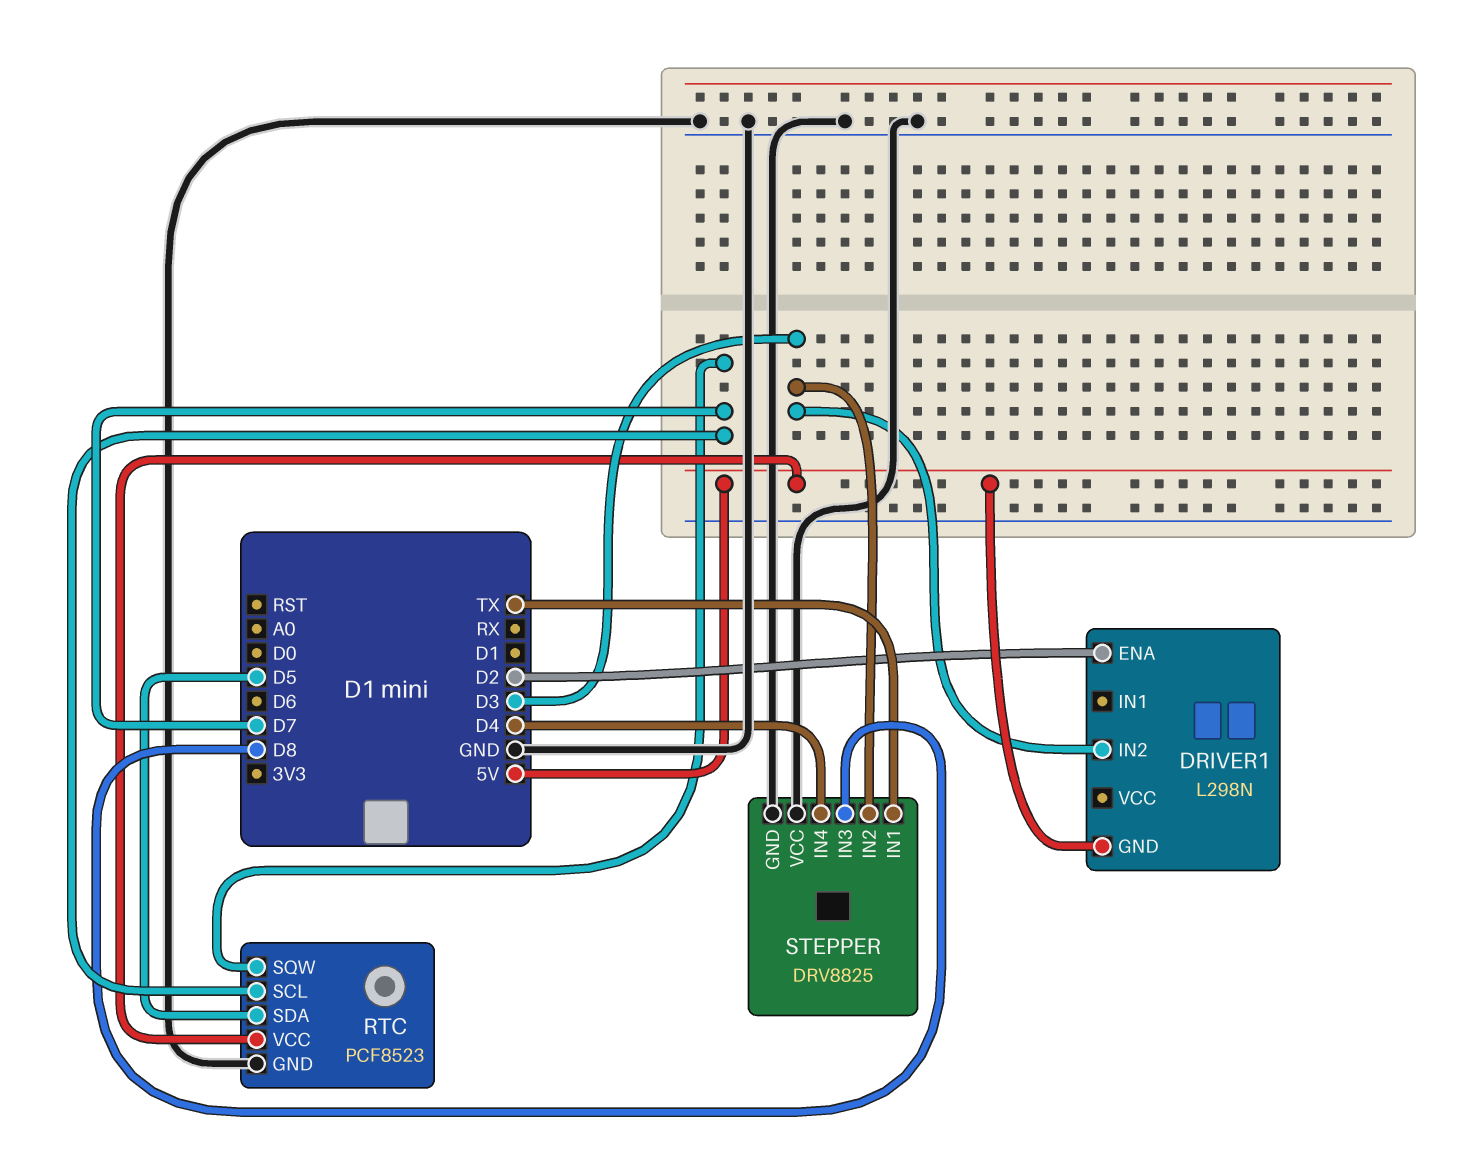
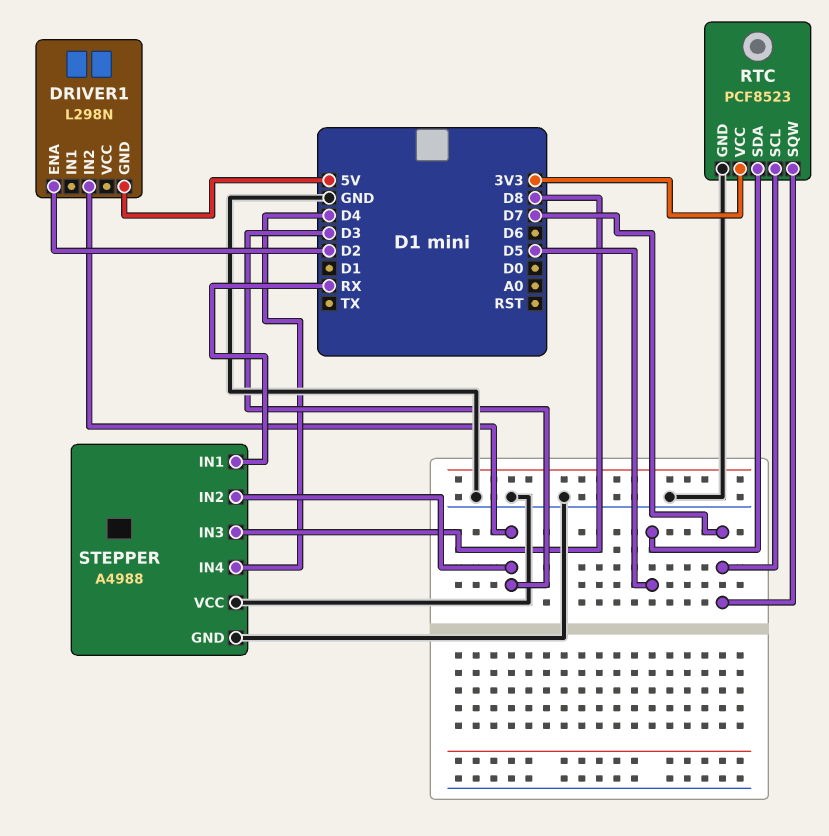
RTC pin VCC: 5V -> 3V3
STEPPER: DRV8825 -> A4988
STEPPER pin IN1: TX -> RX

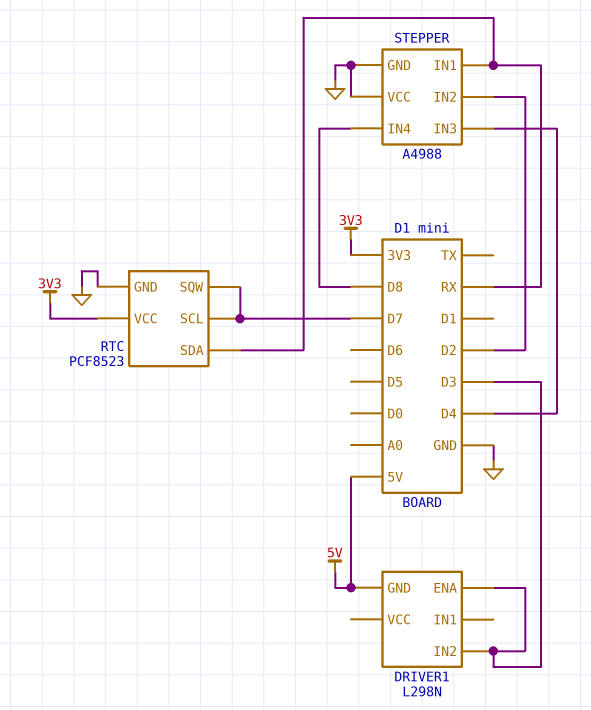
DRIVER1 pin ENA: D2 -> D3
RTC pin SDA: D5 -> RX
STEPPER pin IN2: D3 -> D2
STEPPER pin IN3: D8 -> D4
STEPPER pin IN4: D4 -> D8

